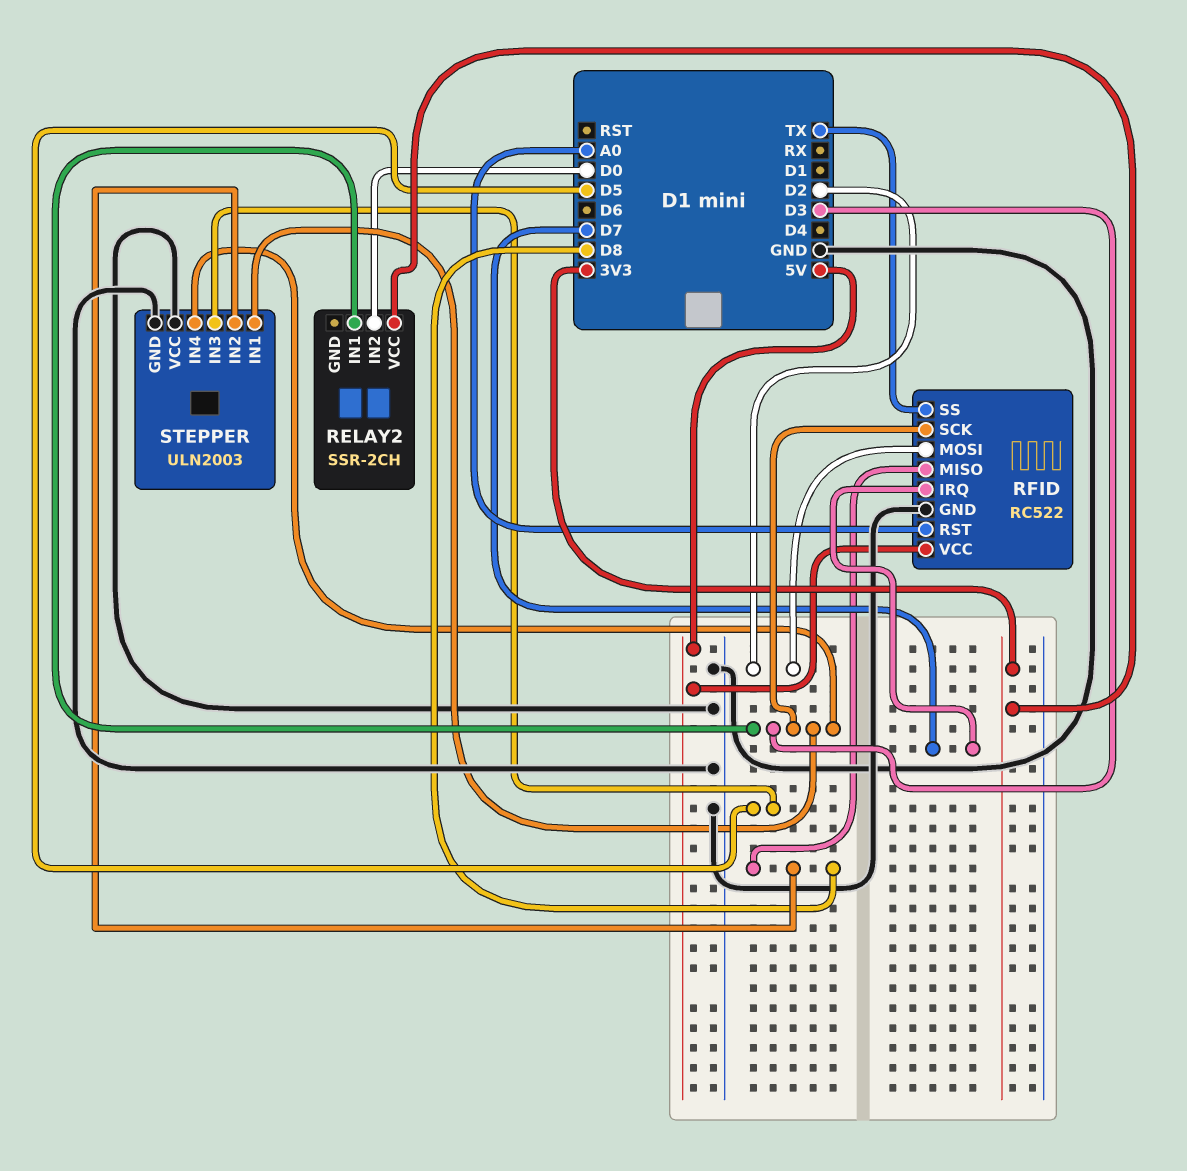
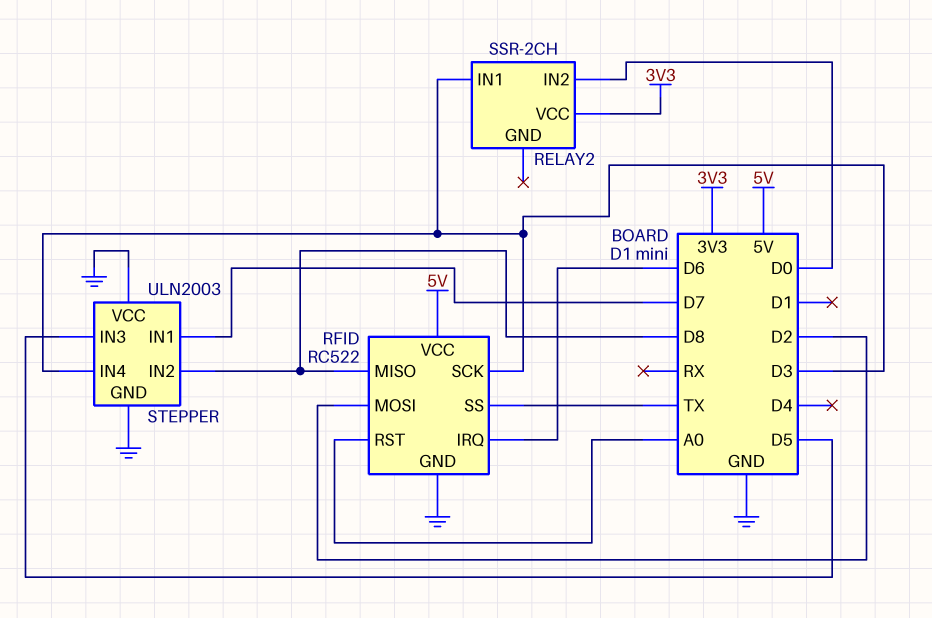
RFID pin IRQ: D7 -> D6
STEPPER pin IN1: D3 -> D7

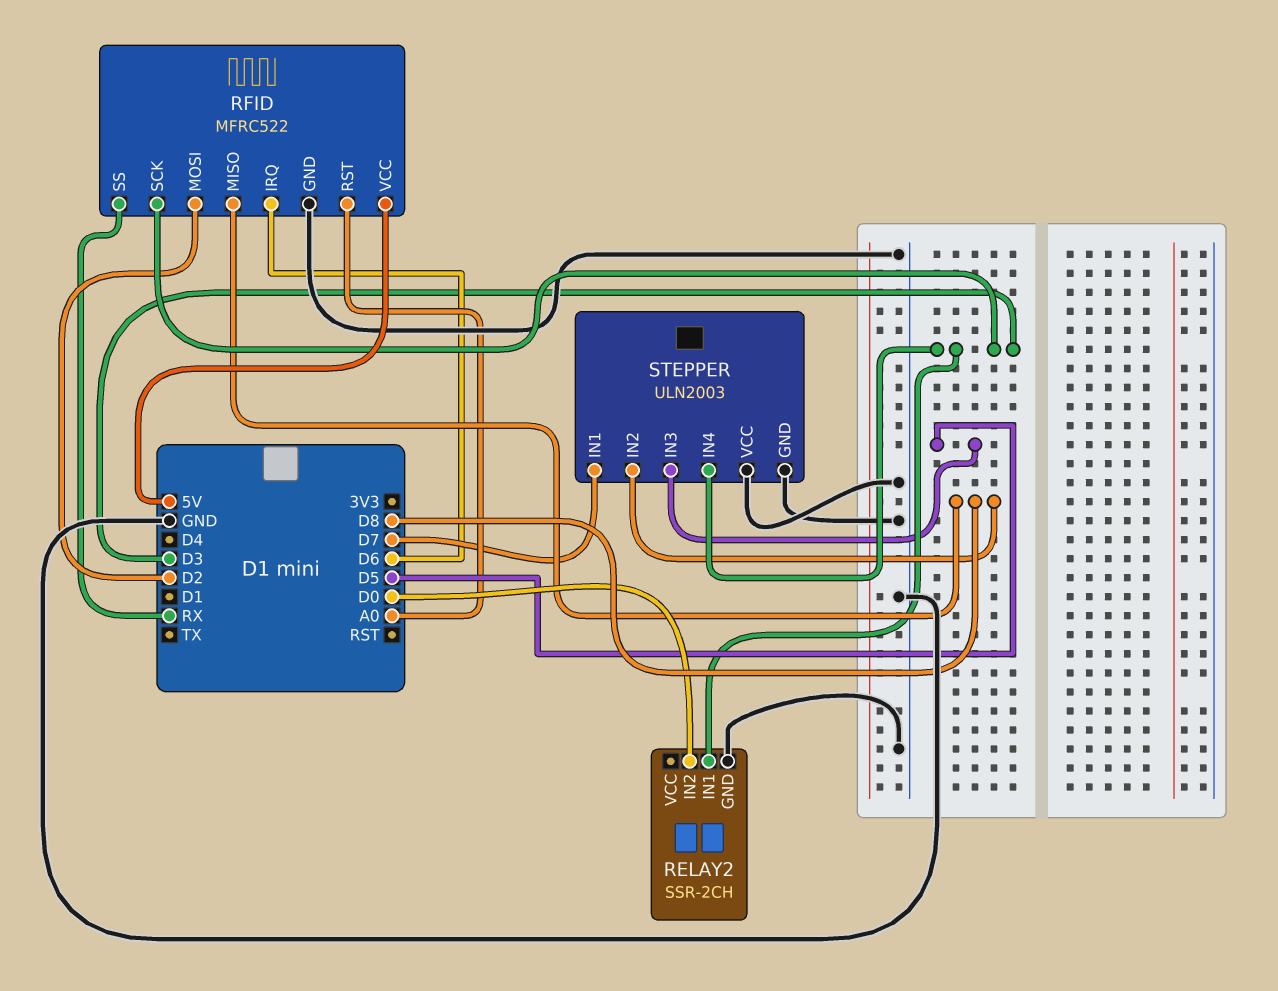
RELAY2 pin GND: none -> GND
RELAY2 pin VCC: 3V3 -> none
RFID: RC522 -> MFRC522
RFID pin SS: TX -> RX

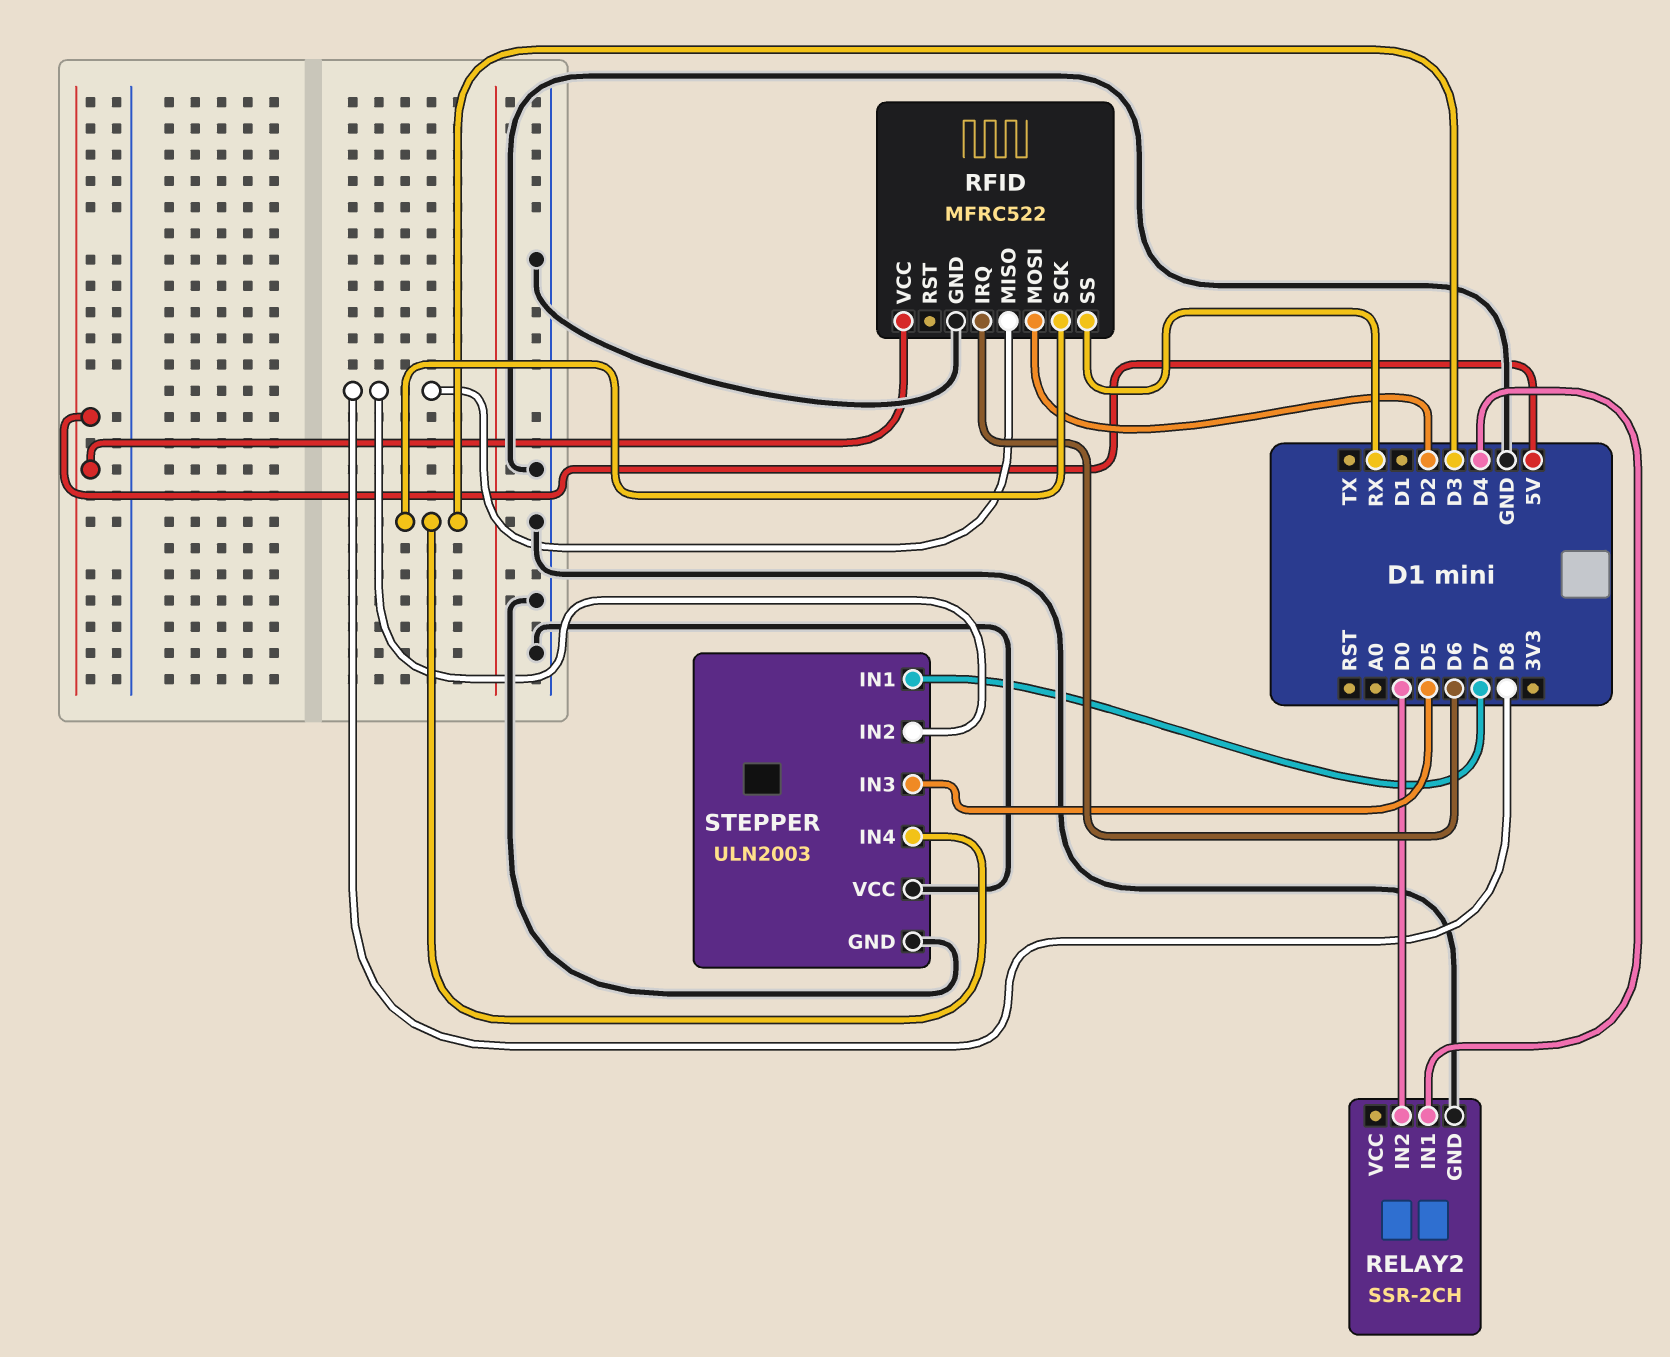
RELAY2 pin IN1: D3 -> D4
RFID pin RST: A0 -> none

